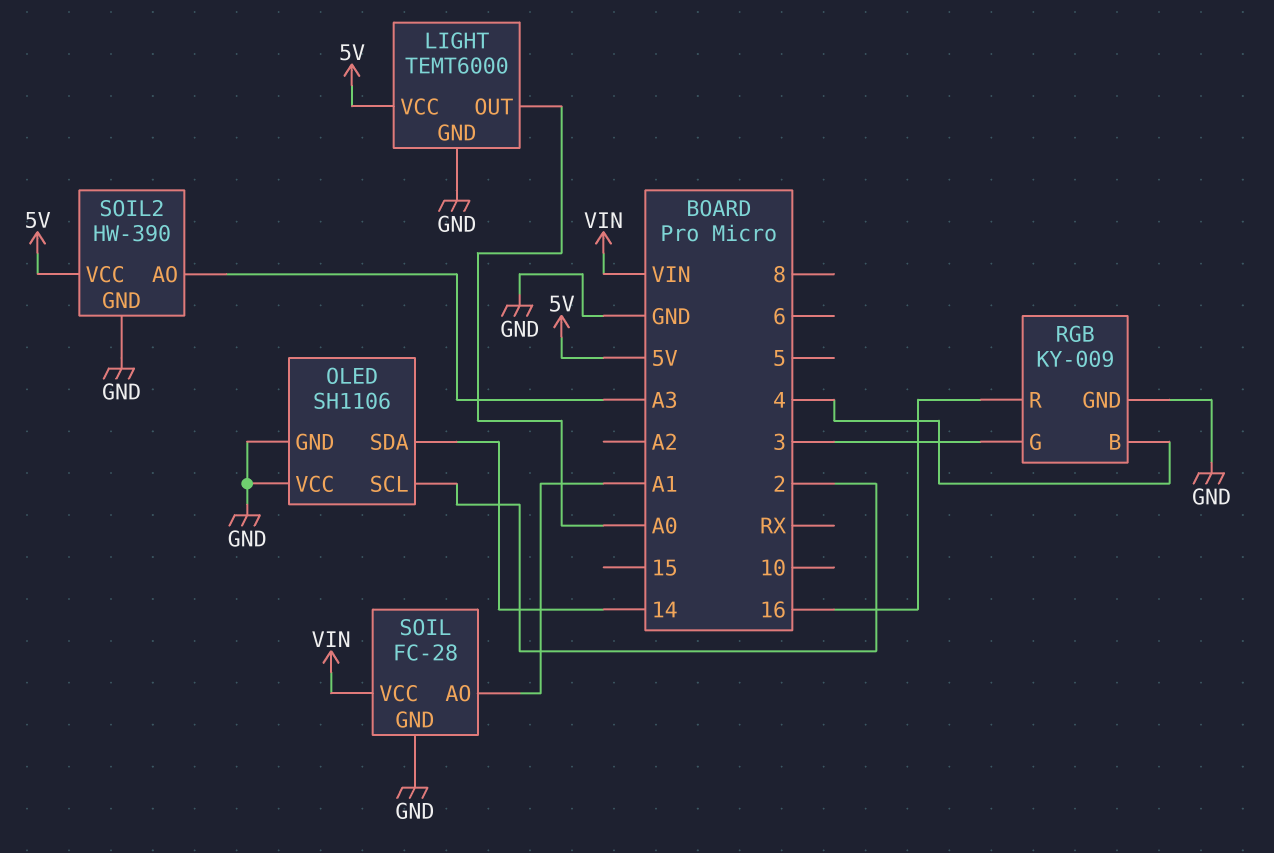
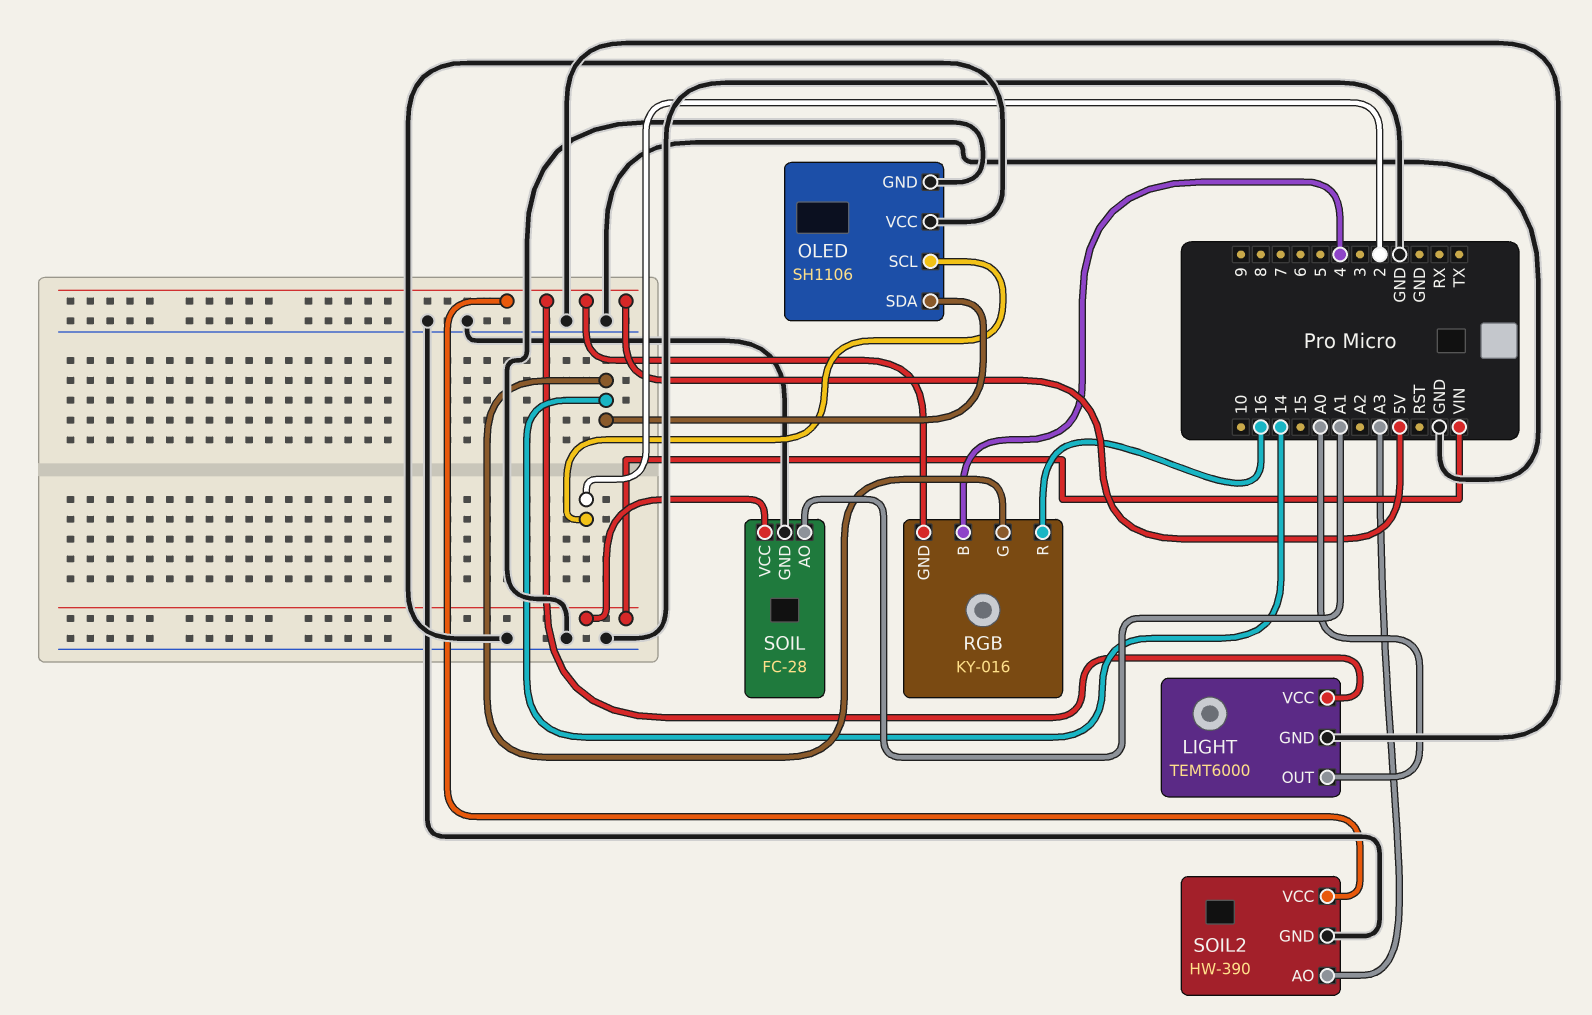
RGB: KY-009 -> KY-016
RGB pin G: 3 -> 14
RGB pin GND: GND -> 5V

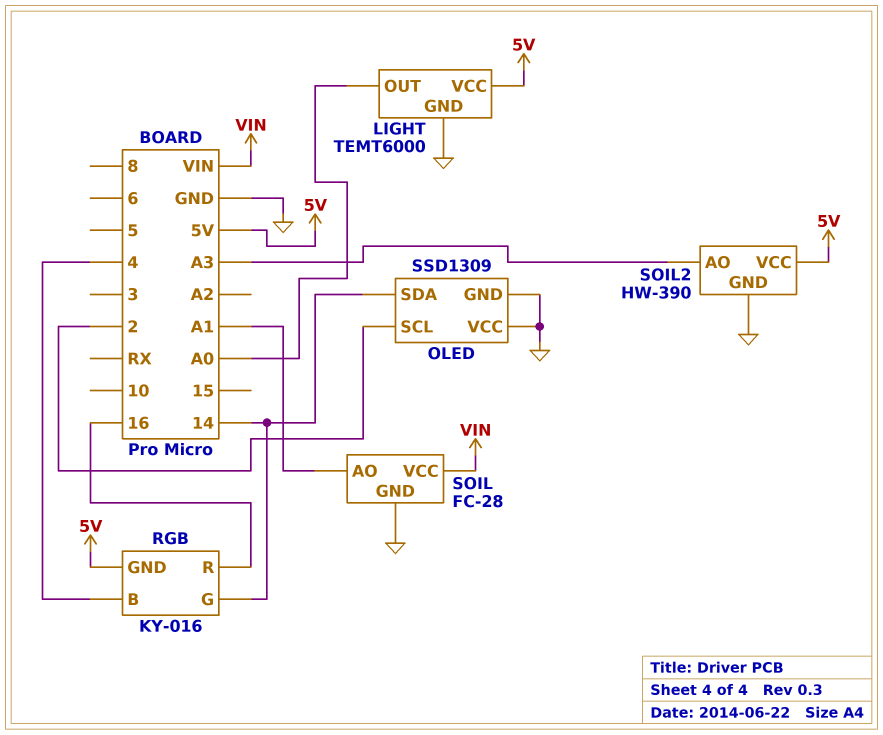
OLED: SH1106 -> SSD1309

